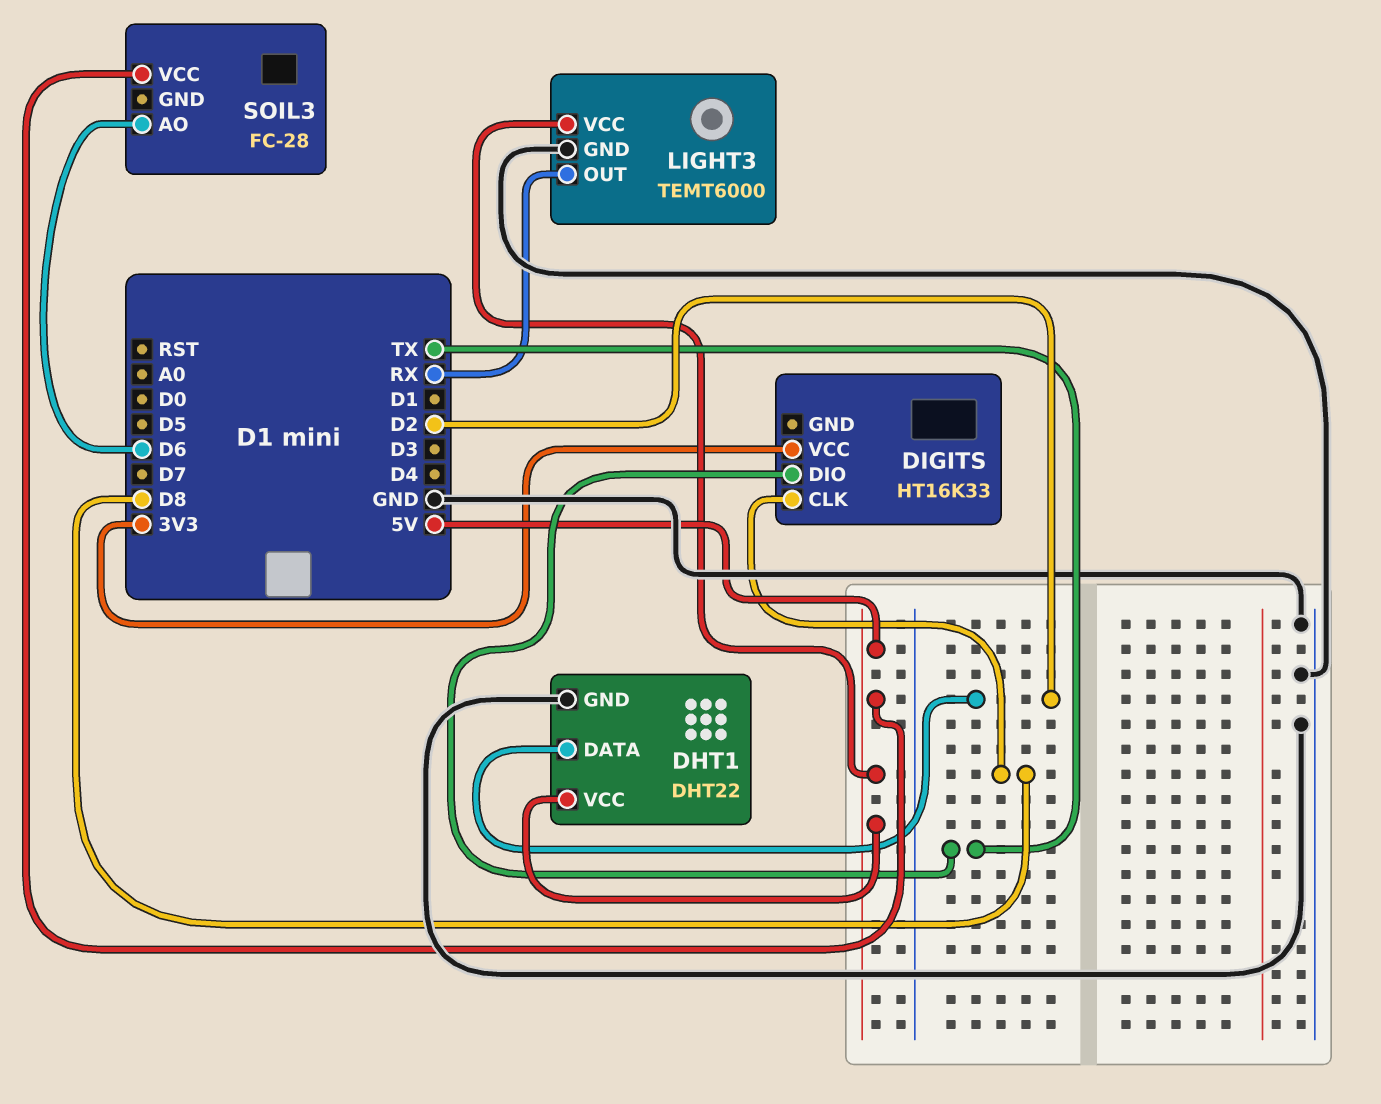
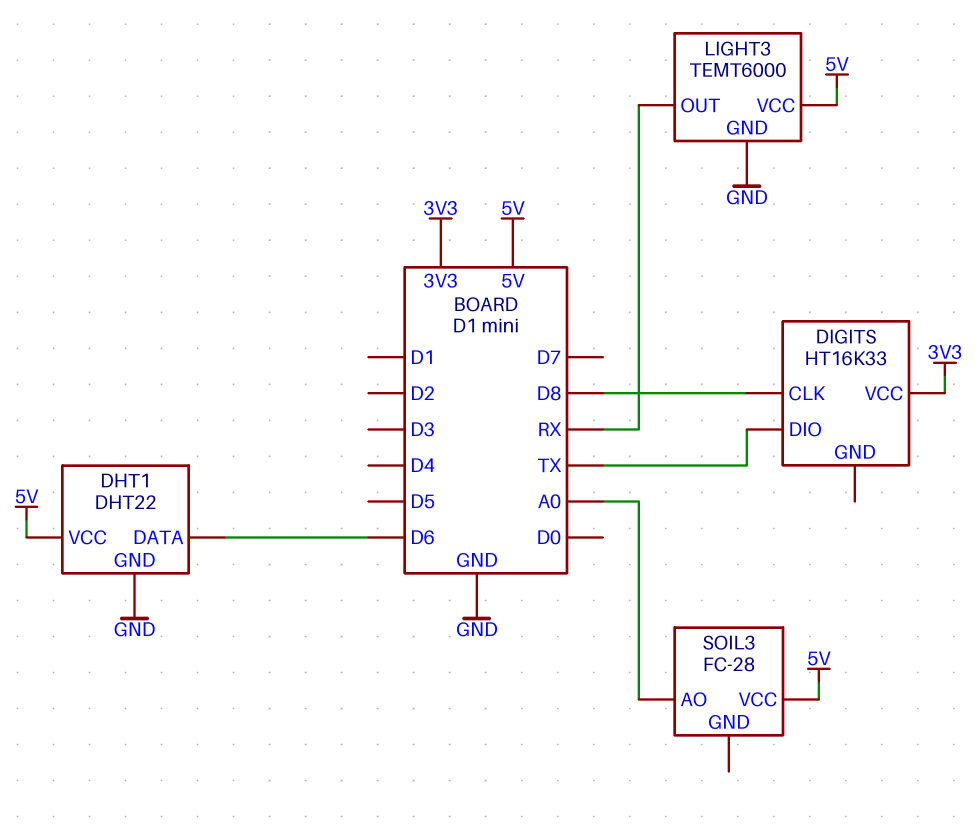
DHT1 pin DATA: D2 -> D6
SOIL3 pin AO: D6 -> A0

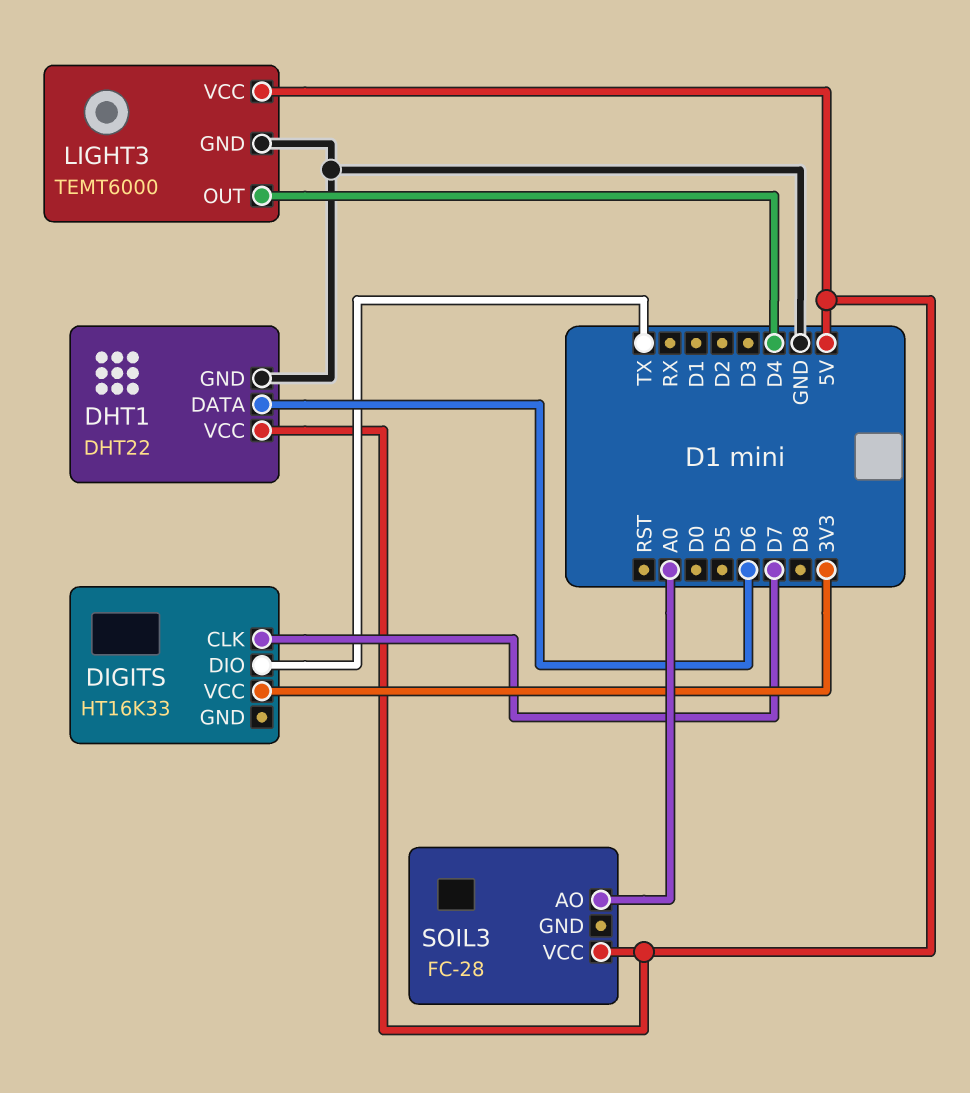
DIGITS pin CLK: D8 -> D7
LIGHT3 pin OUT: RX -> D4

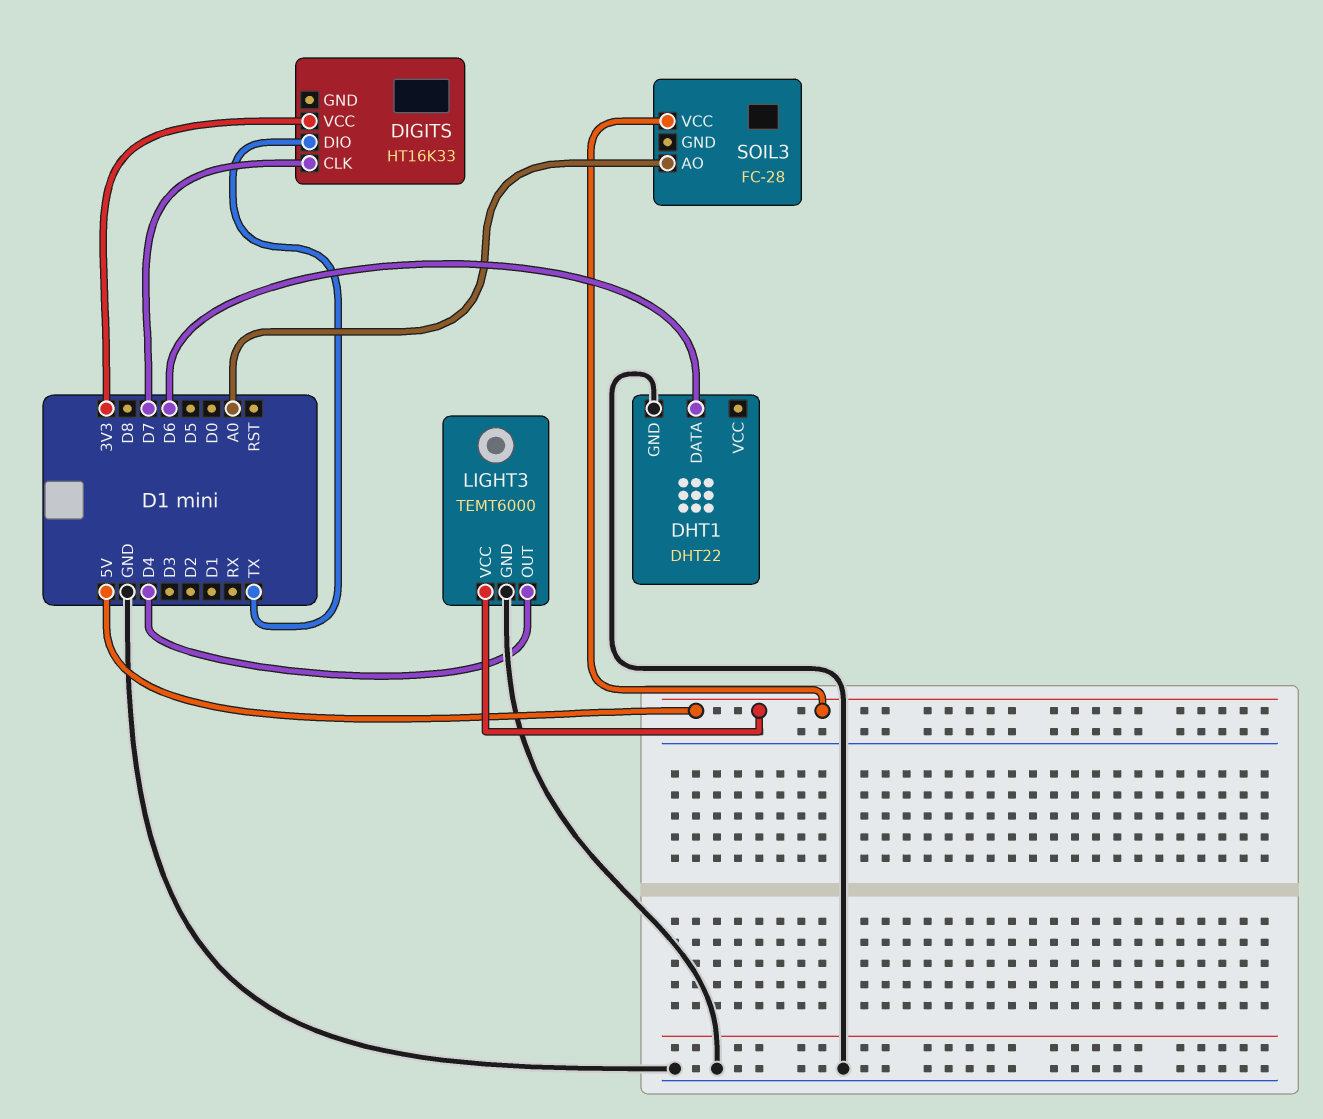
DHT1 pin VCC: 5V -> none

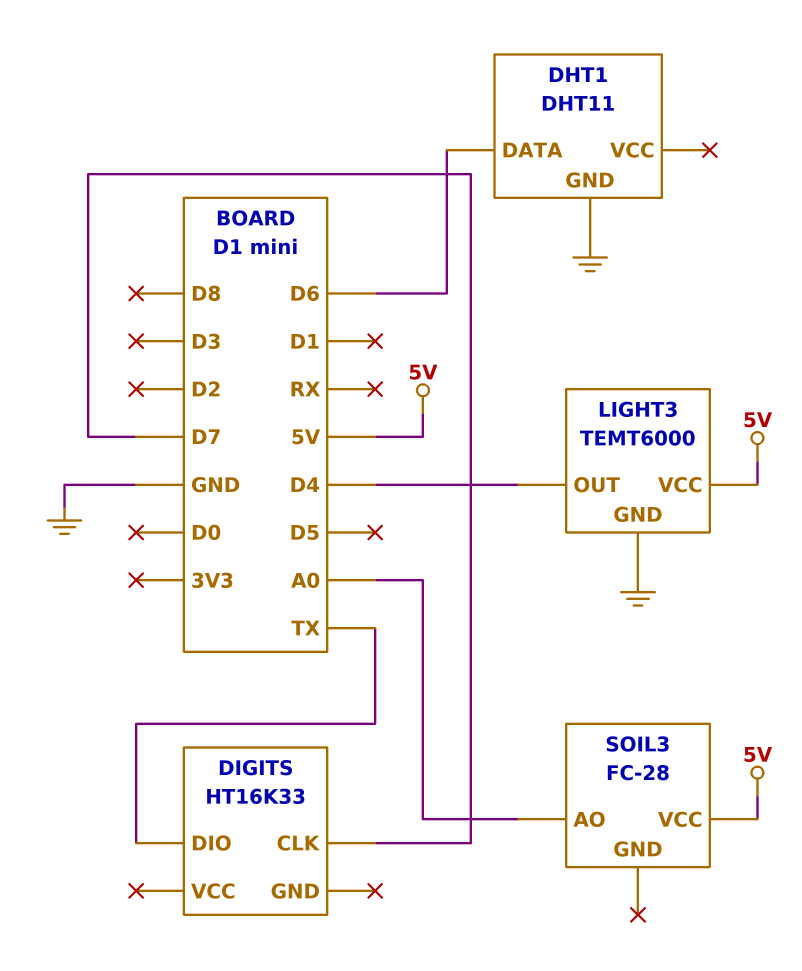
DHT1: DHT22 -> DHT11
DIGITS pin VCC: 3V3 -> none

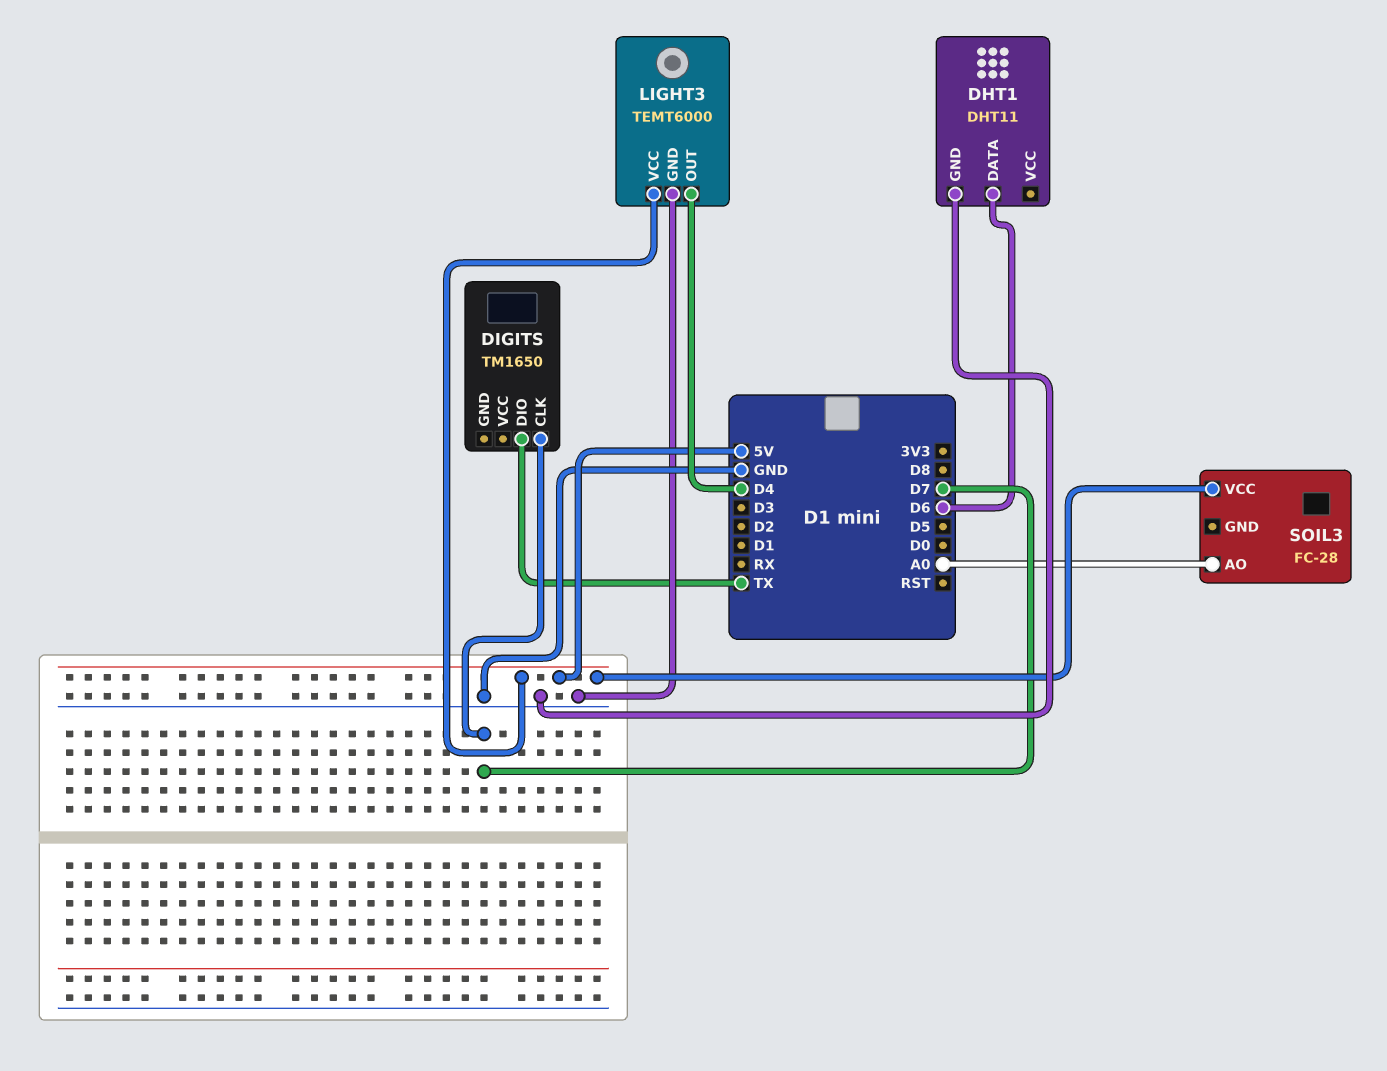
DIGITS: HT16K33 -> TM1650

